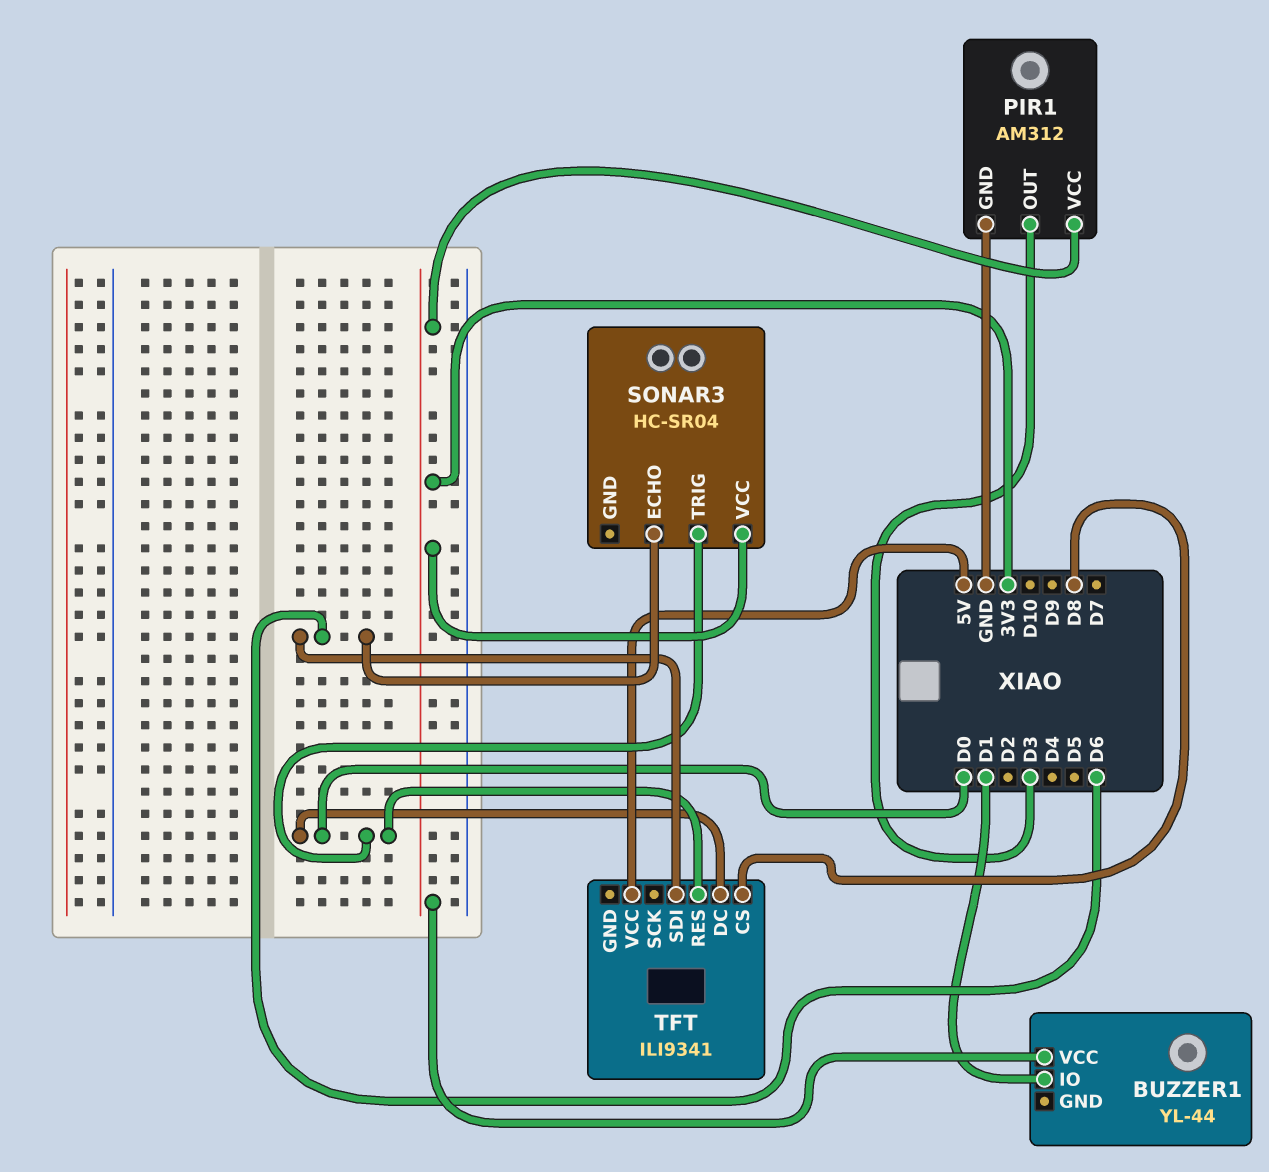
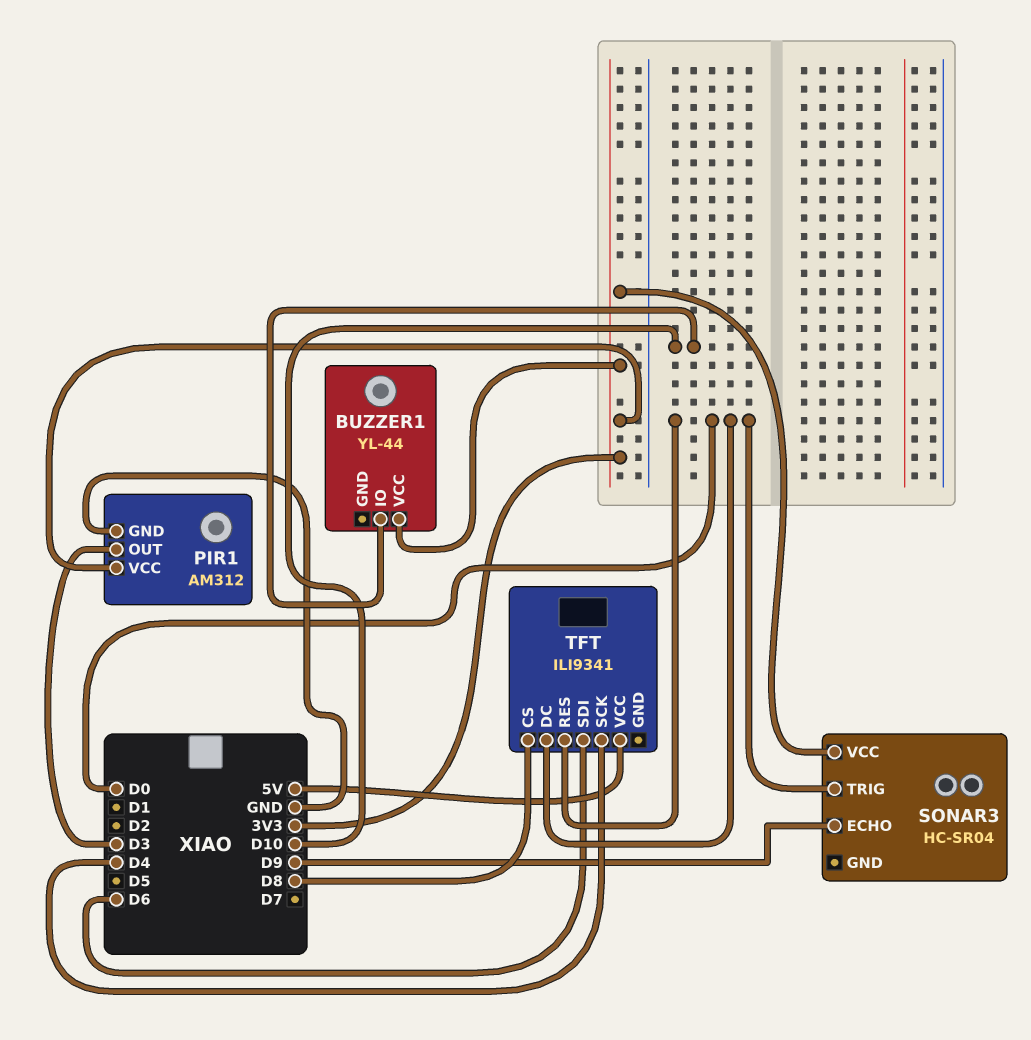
BUZZER1 pin IO: D1 -> D10
SONAR3 pin ECHO: D6 -> D9
TFT pin SCK: none -> D4

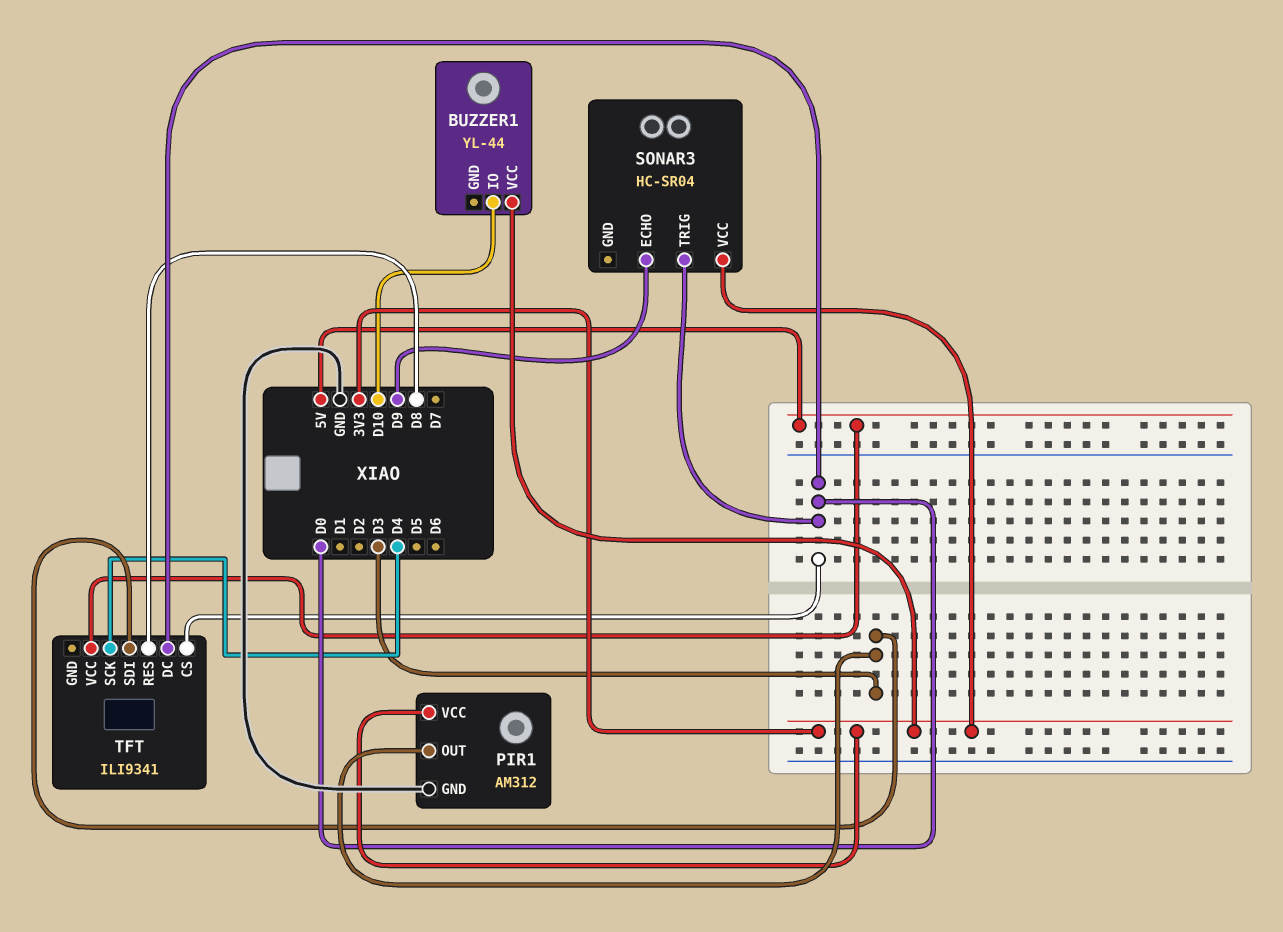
TFT pin CS: D8 -> D0
TFT pin RES: D0 -> D8
TFT pin SDI: D6 -> D3

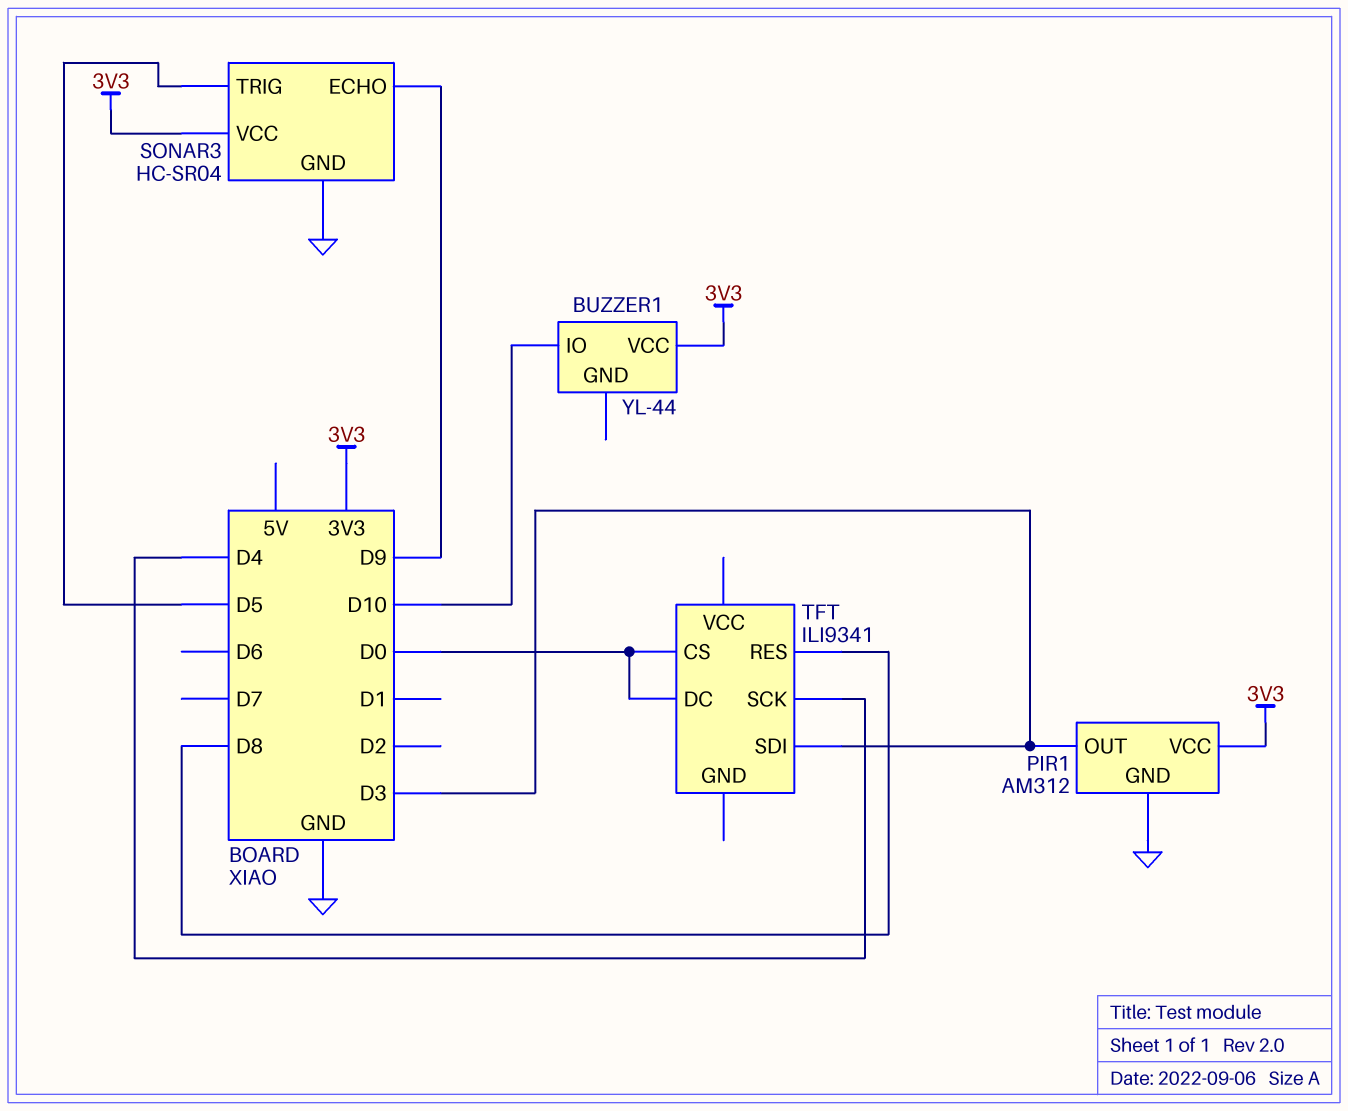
SONAR3 pin GND: none -> GND
SONAR3 pin TRIG: D0 -> D5
TFT pin VCC: 5V -> none

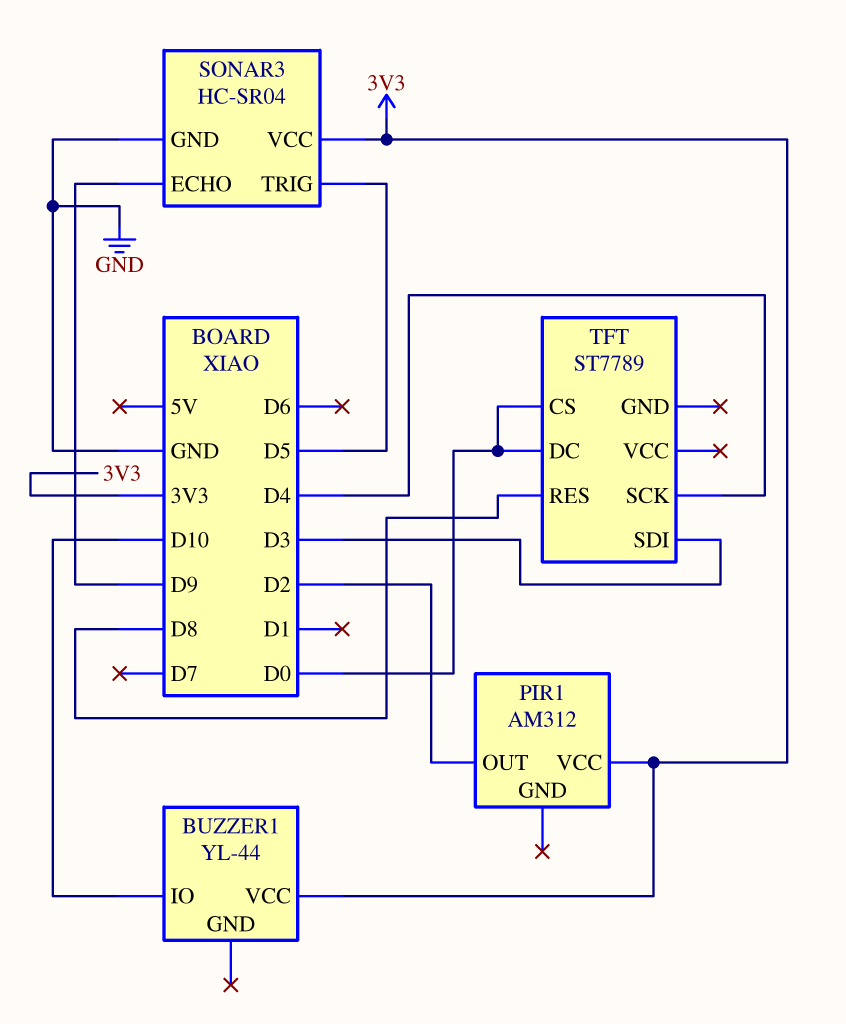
PIR1 pin GND: GND -> none
PIR1 pin OUT: D3 -> D2
TFT: ILI9341 -> ST7789

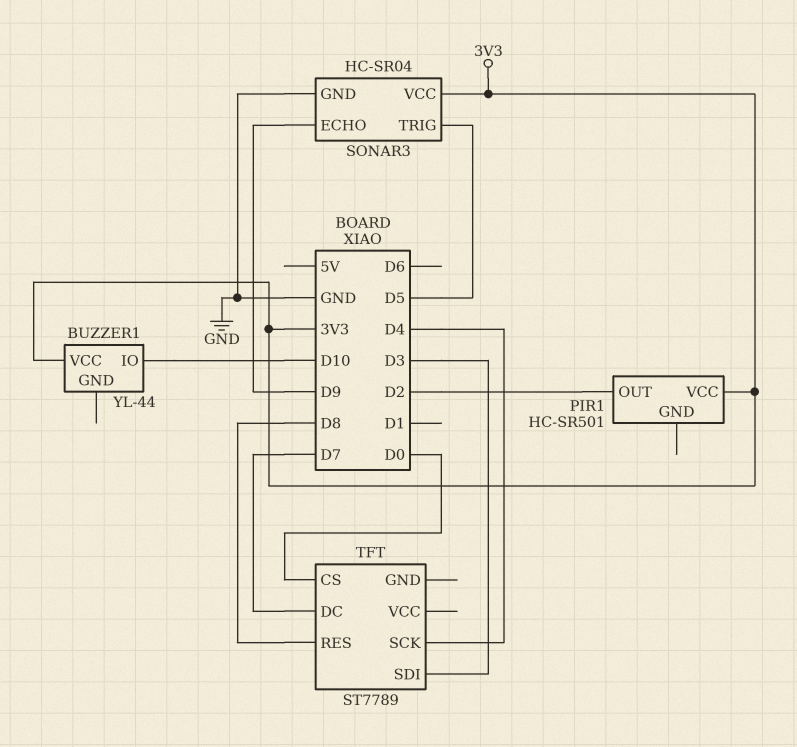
PIR1: AM312 -> HC-SR501
TFT pin DC: D0 -> D7

